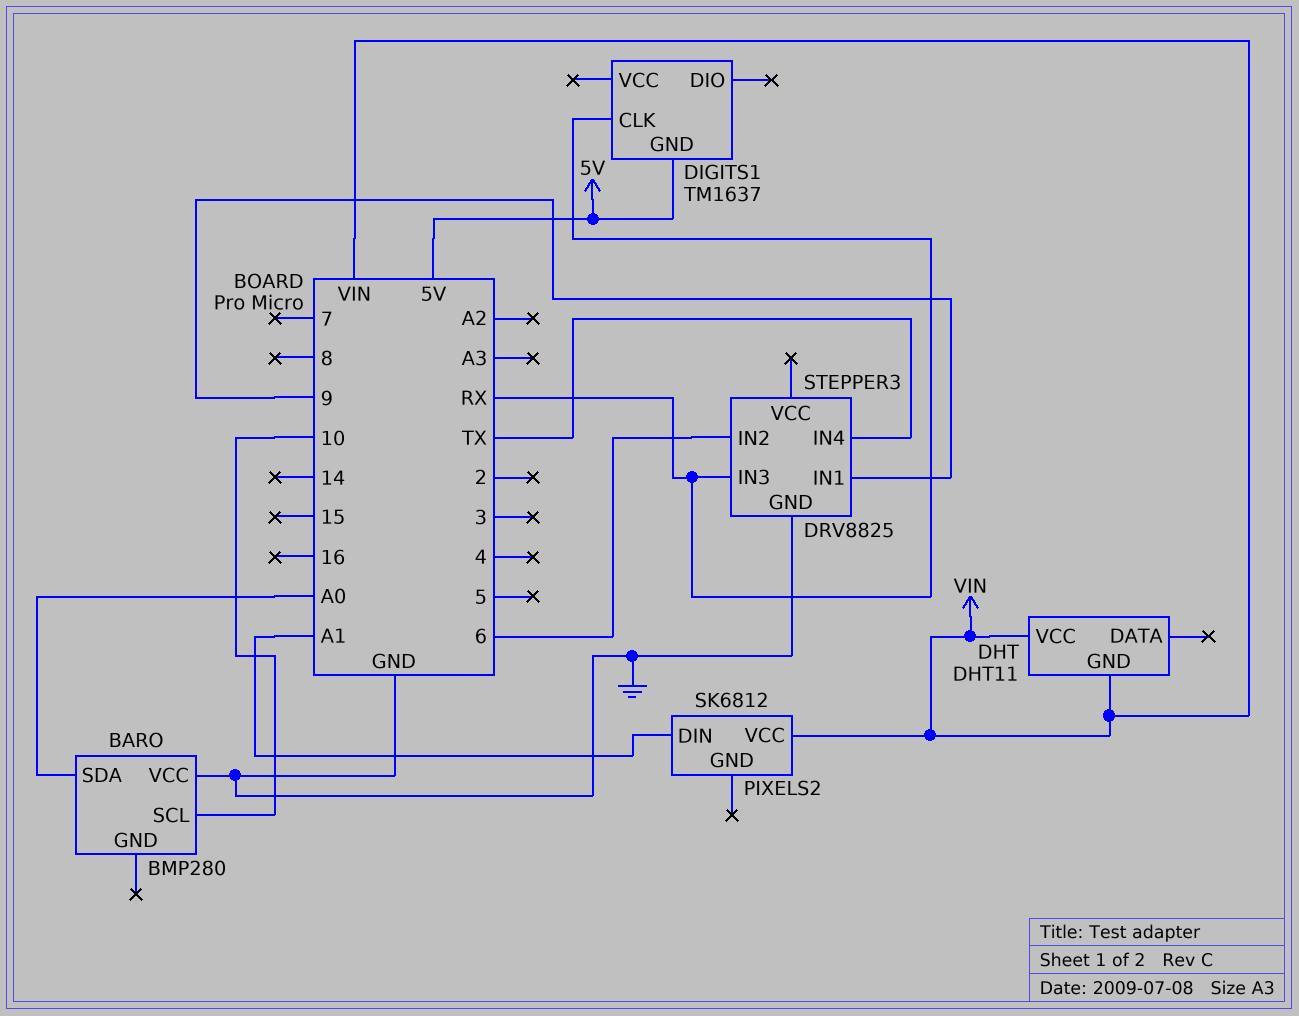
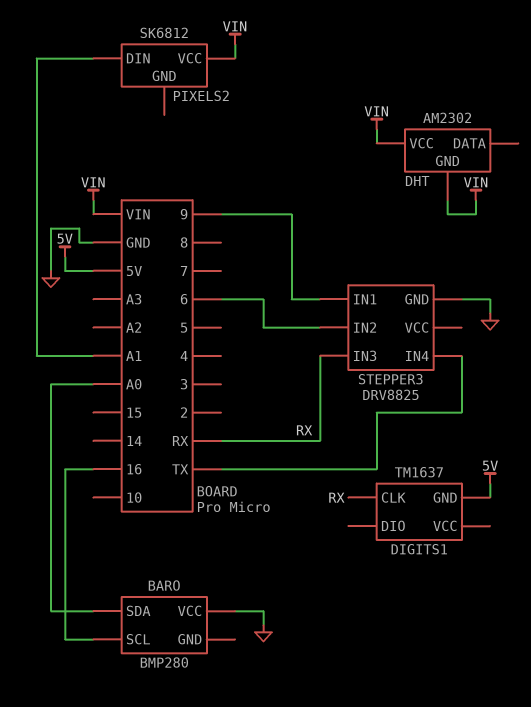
BARO pin SCL: 10 -> 16
DHT: DHT11 -> AM2302

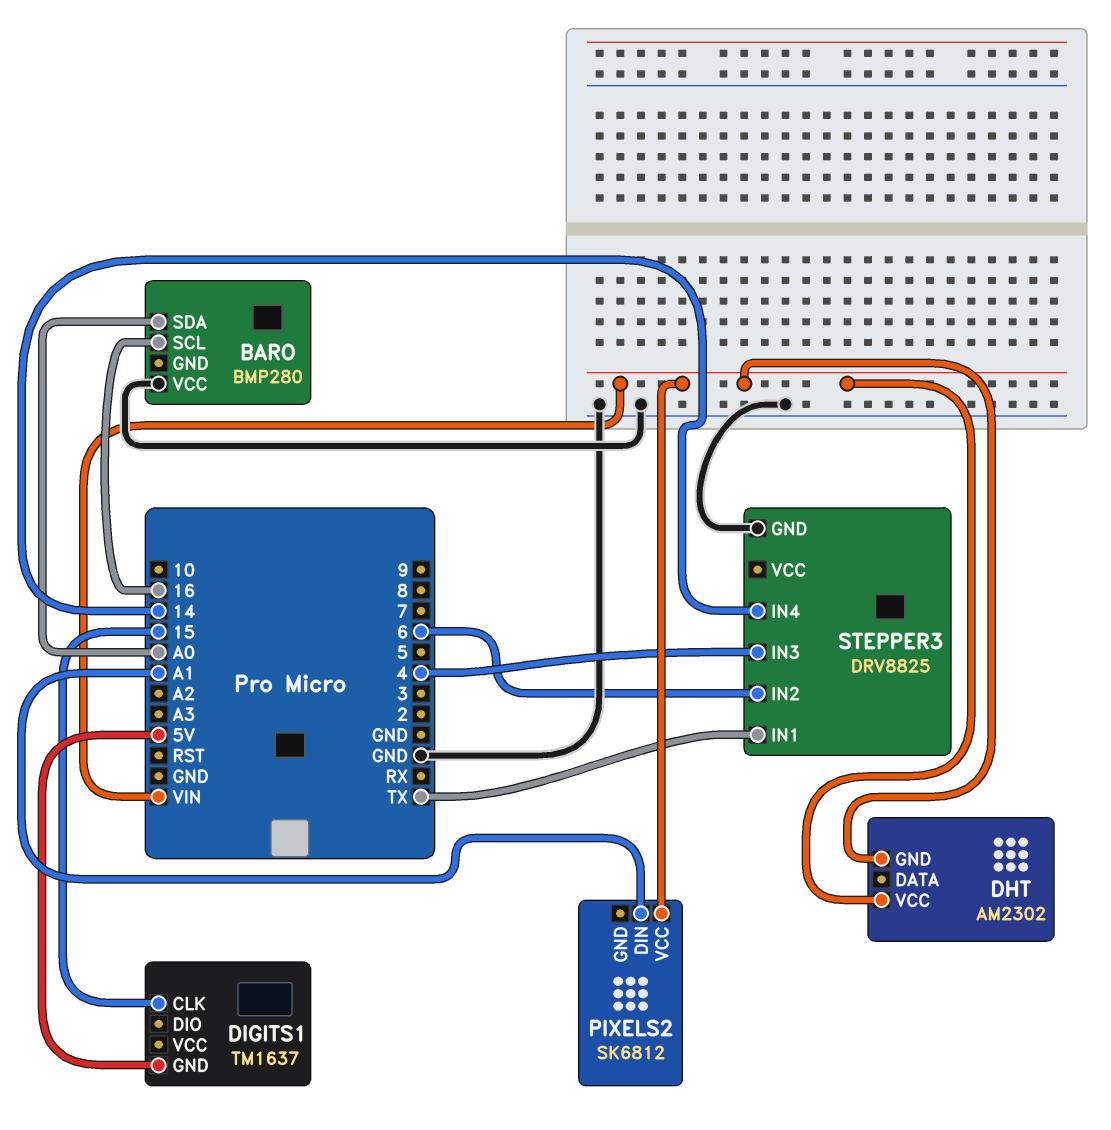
DIGITS1 pin CLK: RX -> 15
STEPPER3 pin IN1: 9 -> TX
STEPPER3 pin IN3: RX -> 4
STEPPER3 pin IN4: TX -> 14

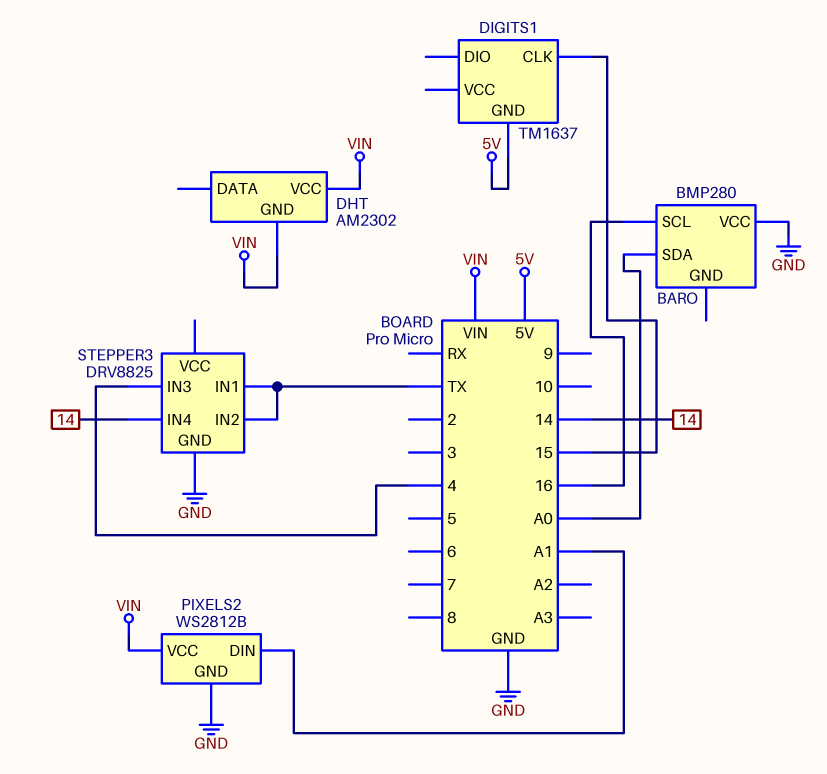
PIXELS2: SK6812 -> WS2812B
PIXELS2 pin GND: none -> GND
STEPPER3 pin IN2: 6 -> TX

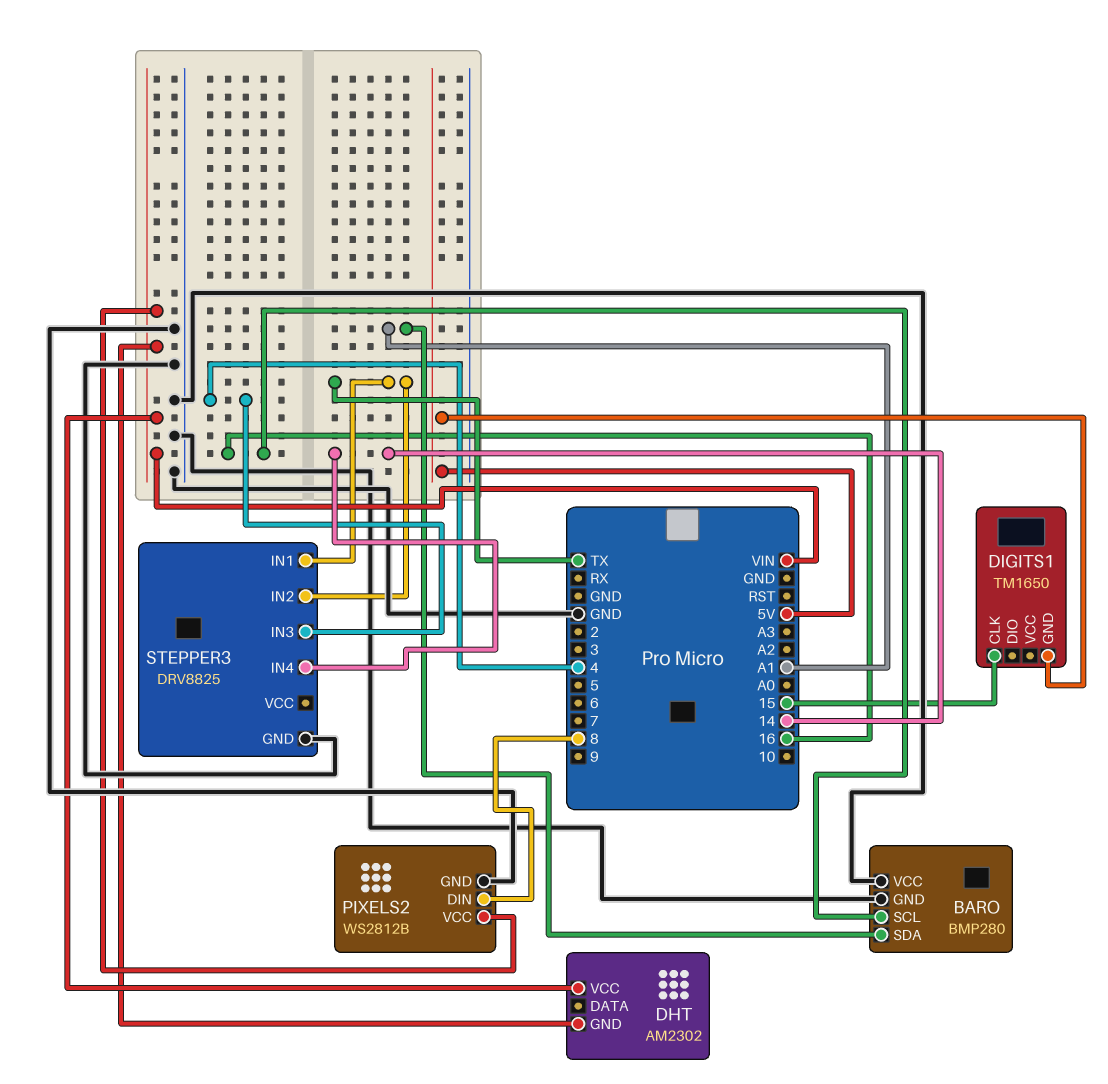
BARO pin GND: none -> GND
BARO pin SDA: A0 -> A1
DIGITS1: TM1637 -> TM1650
PIXELS2 pin DIN: A1 -> 8

